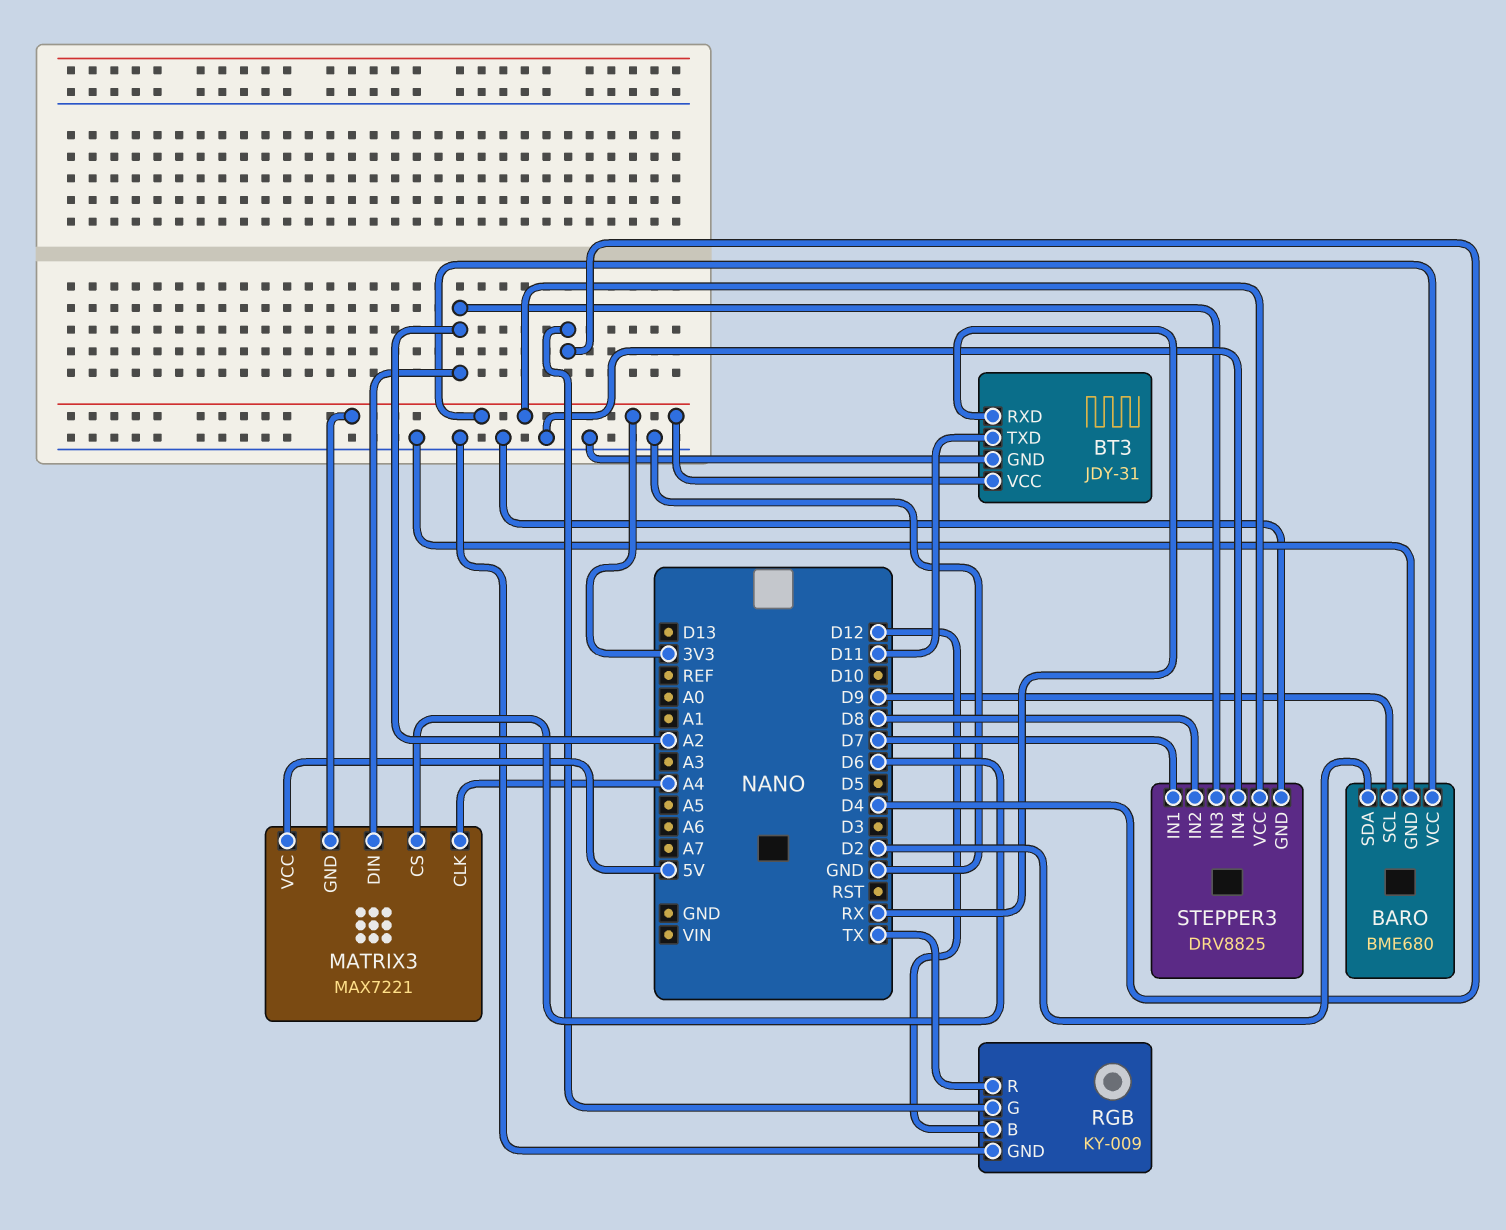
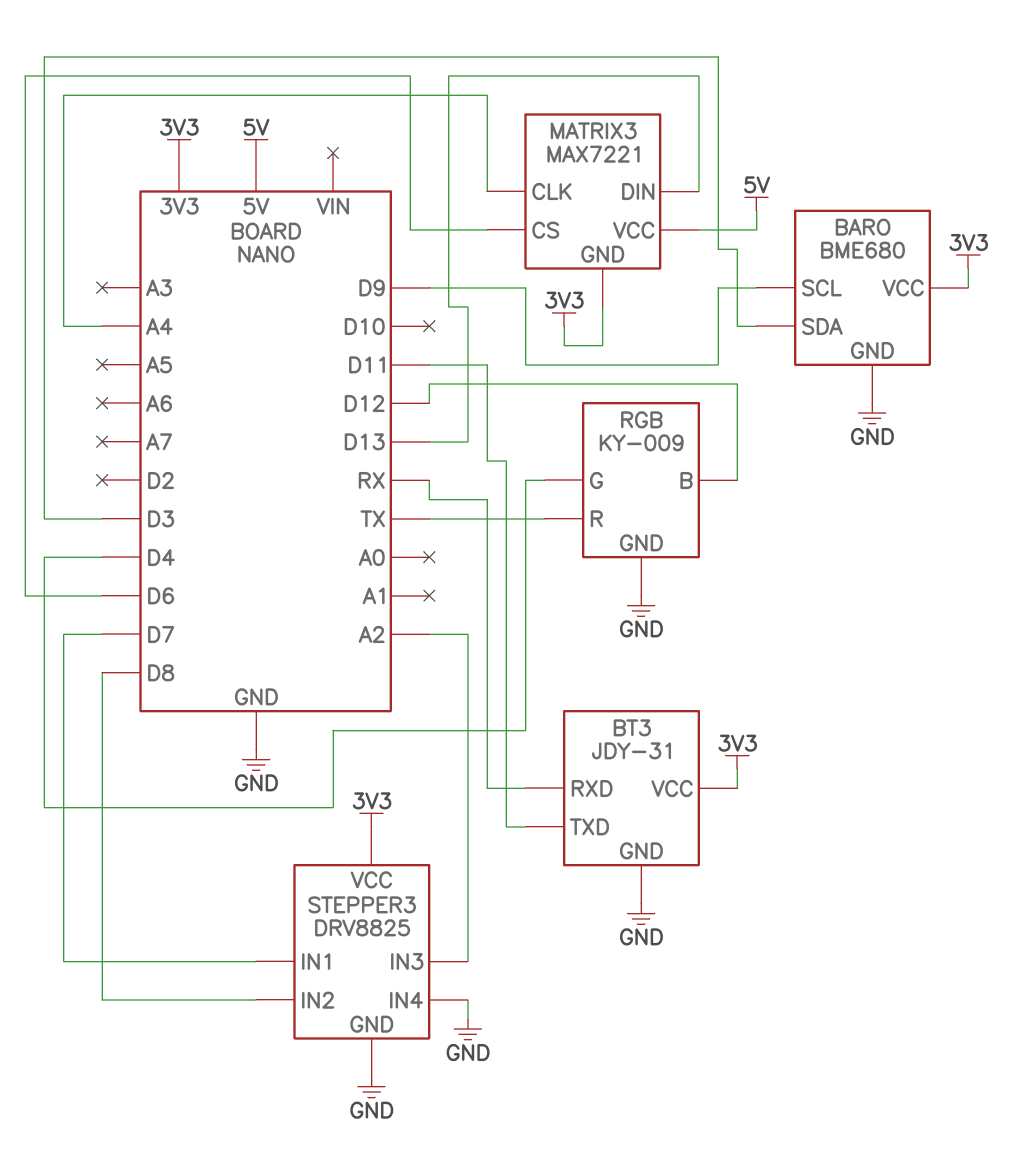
BARO pin SDA: D2 -> D3
MATRIX3 pin DIN: A2 -> D13

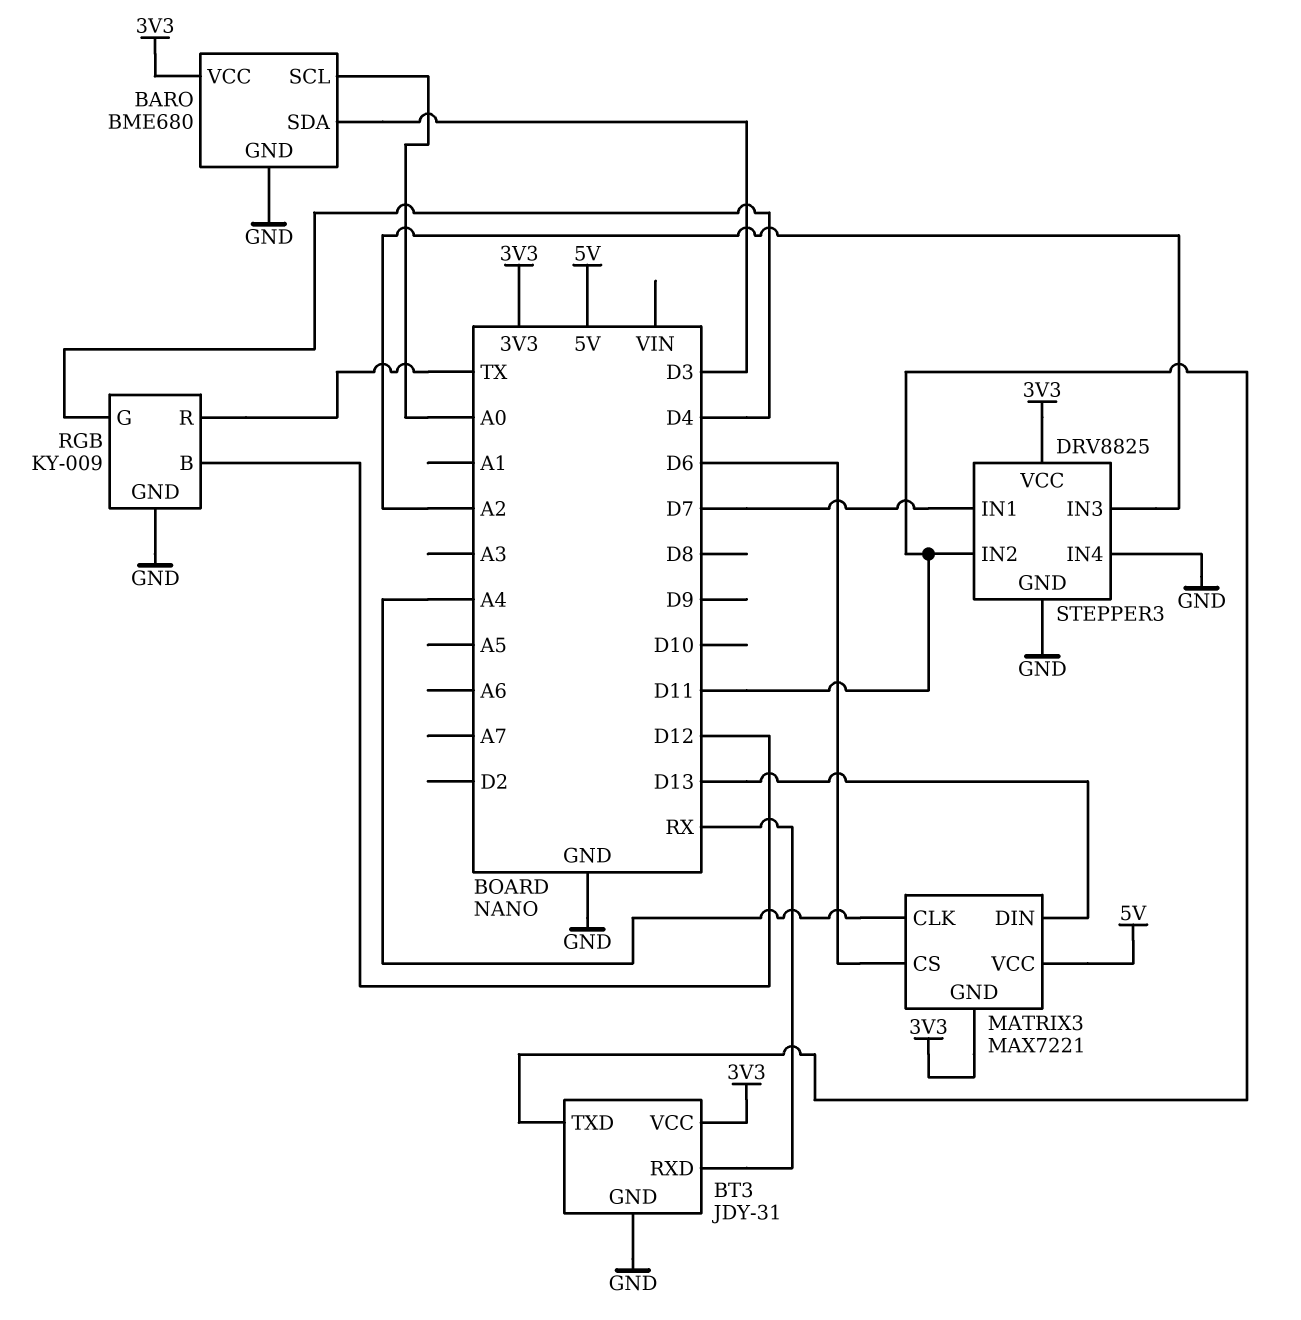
BARO pin SCL: D9 -> A0
STEPPER3 pin IN2: D8 -> D11

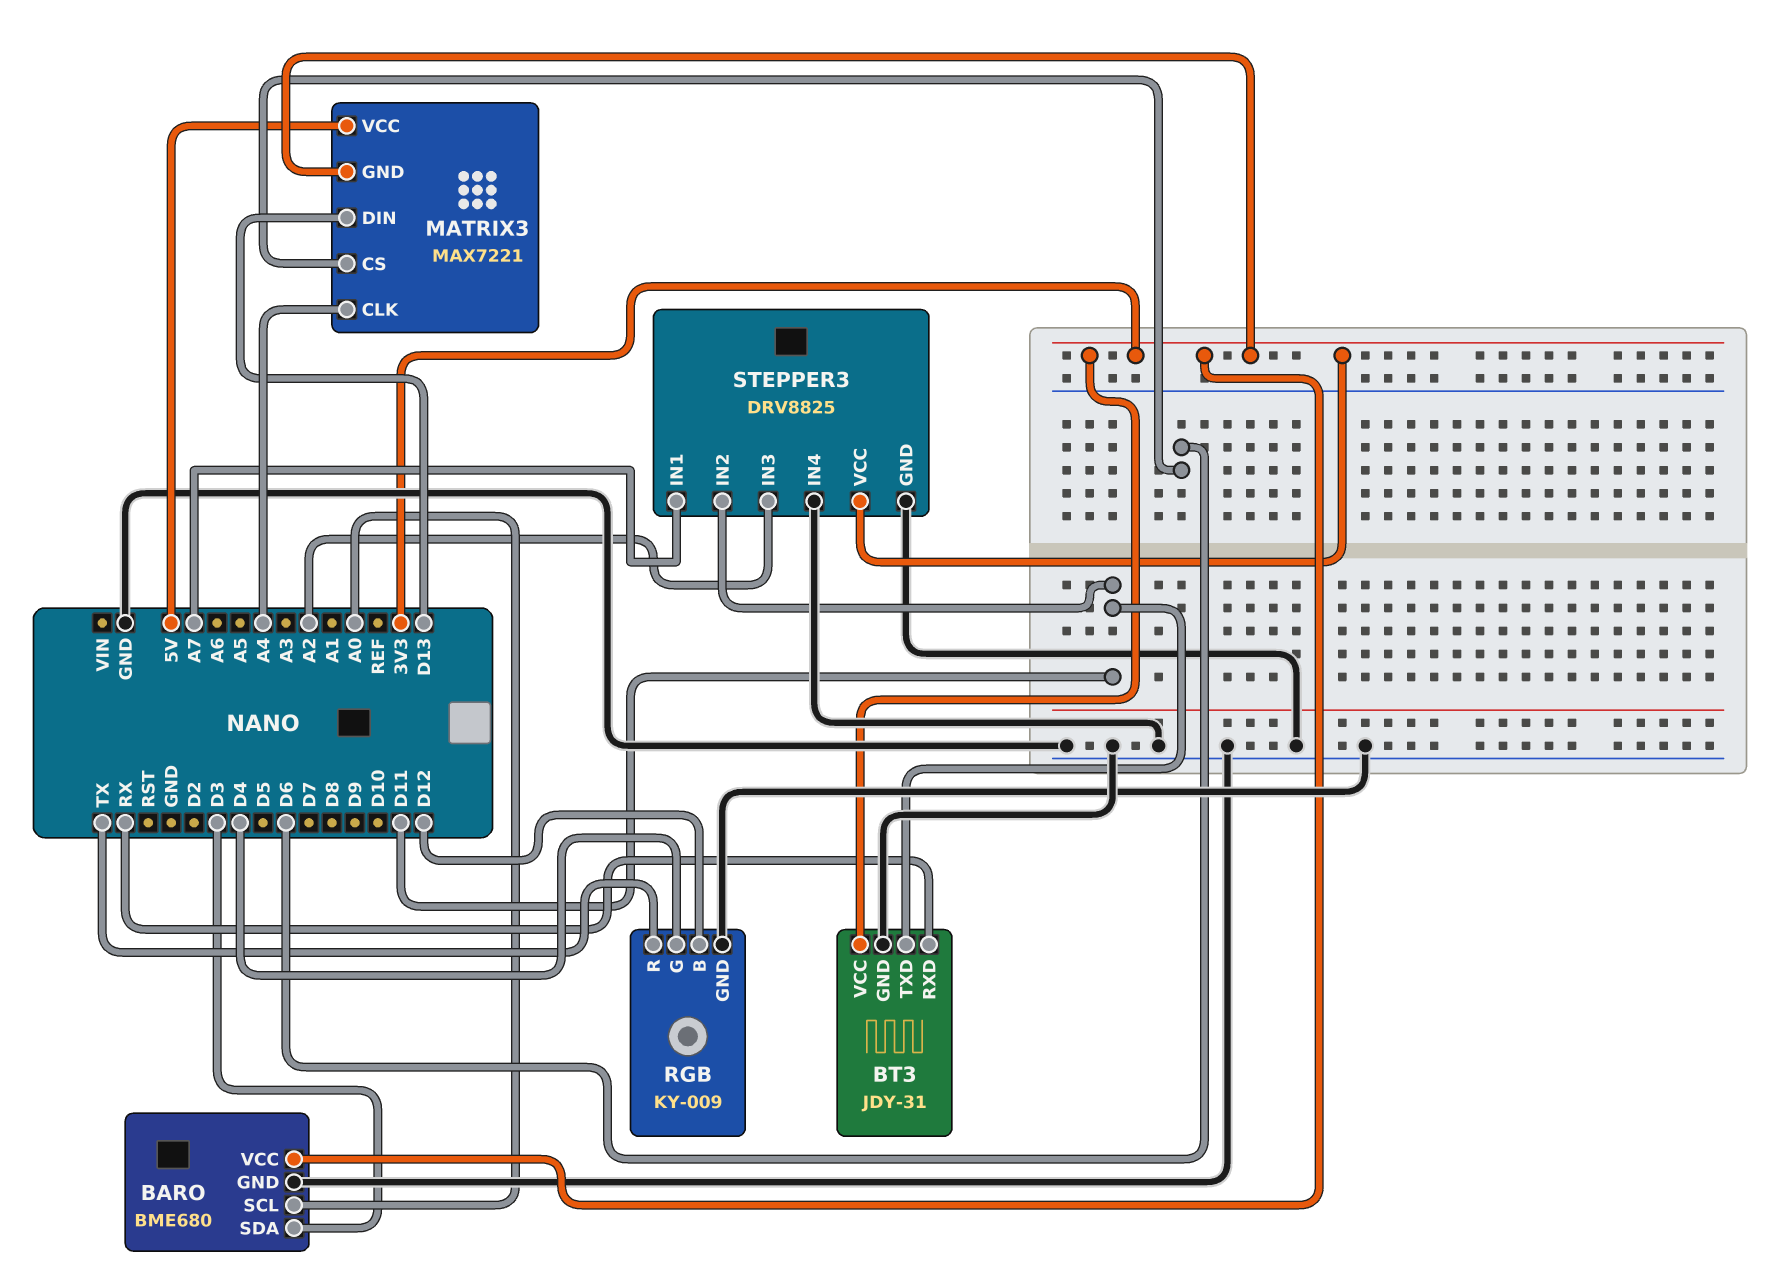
STEPPER3 pin IN1: D7 -> A7

